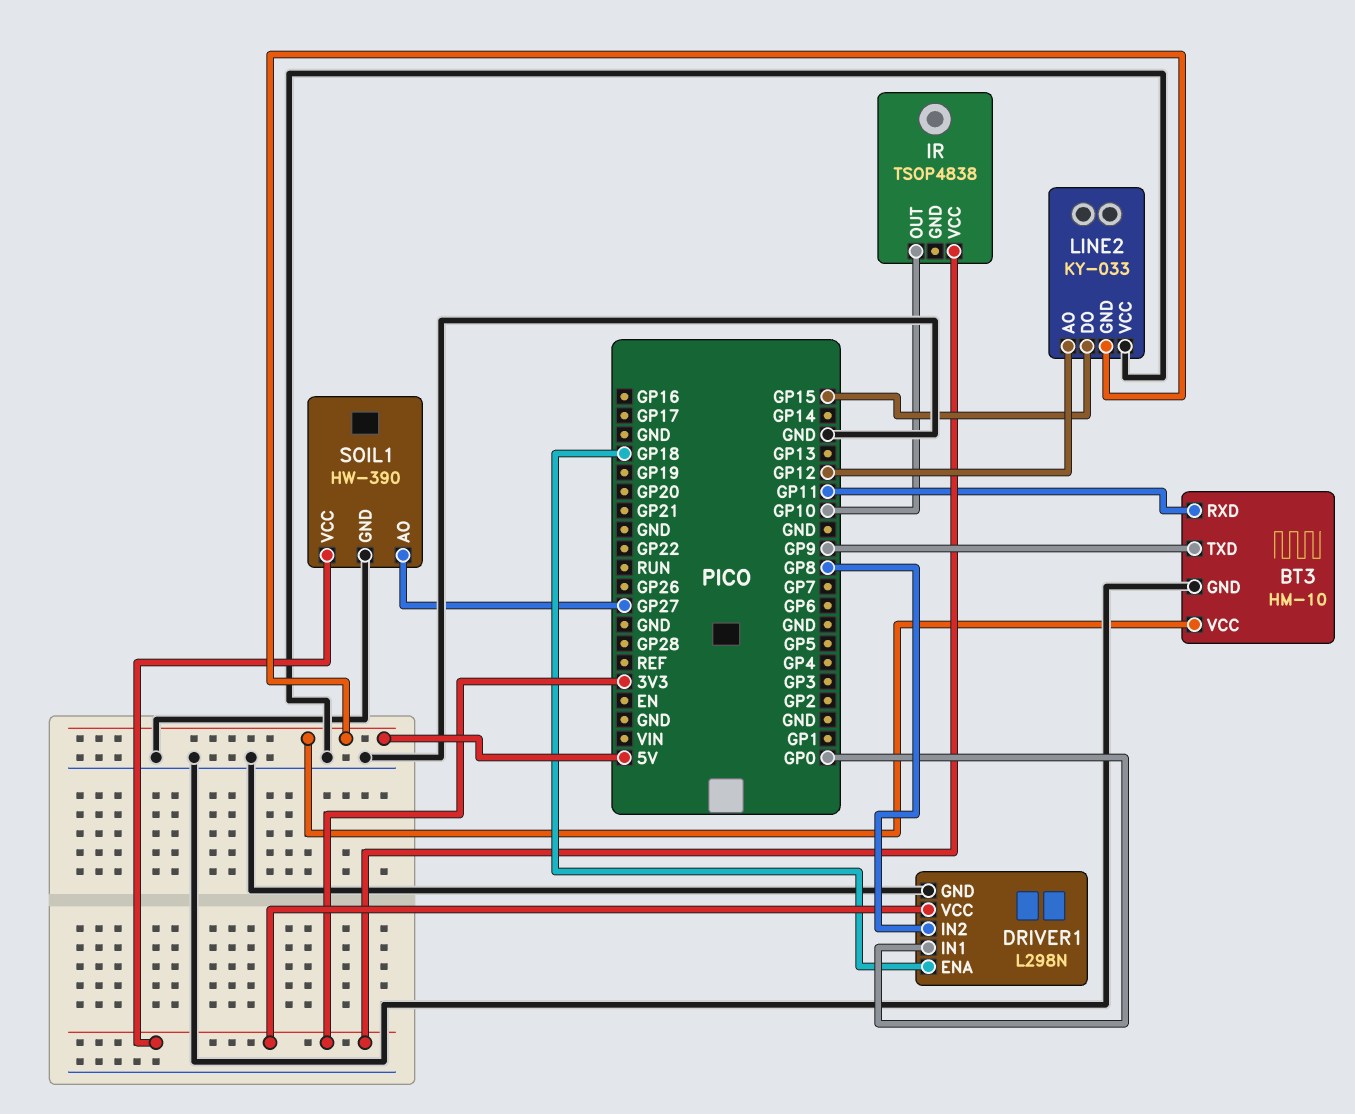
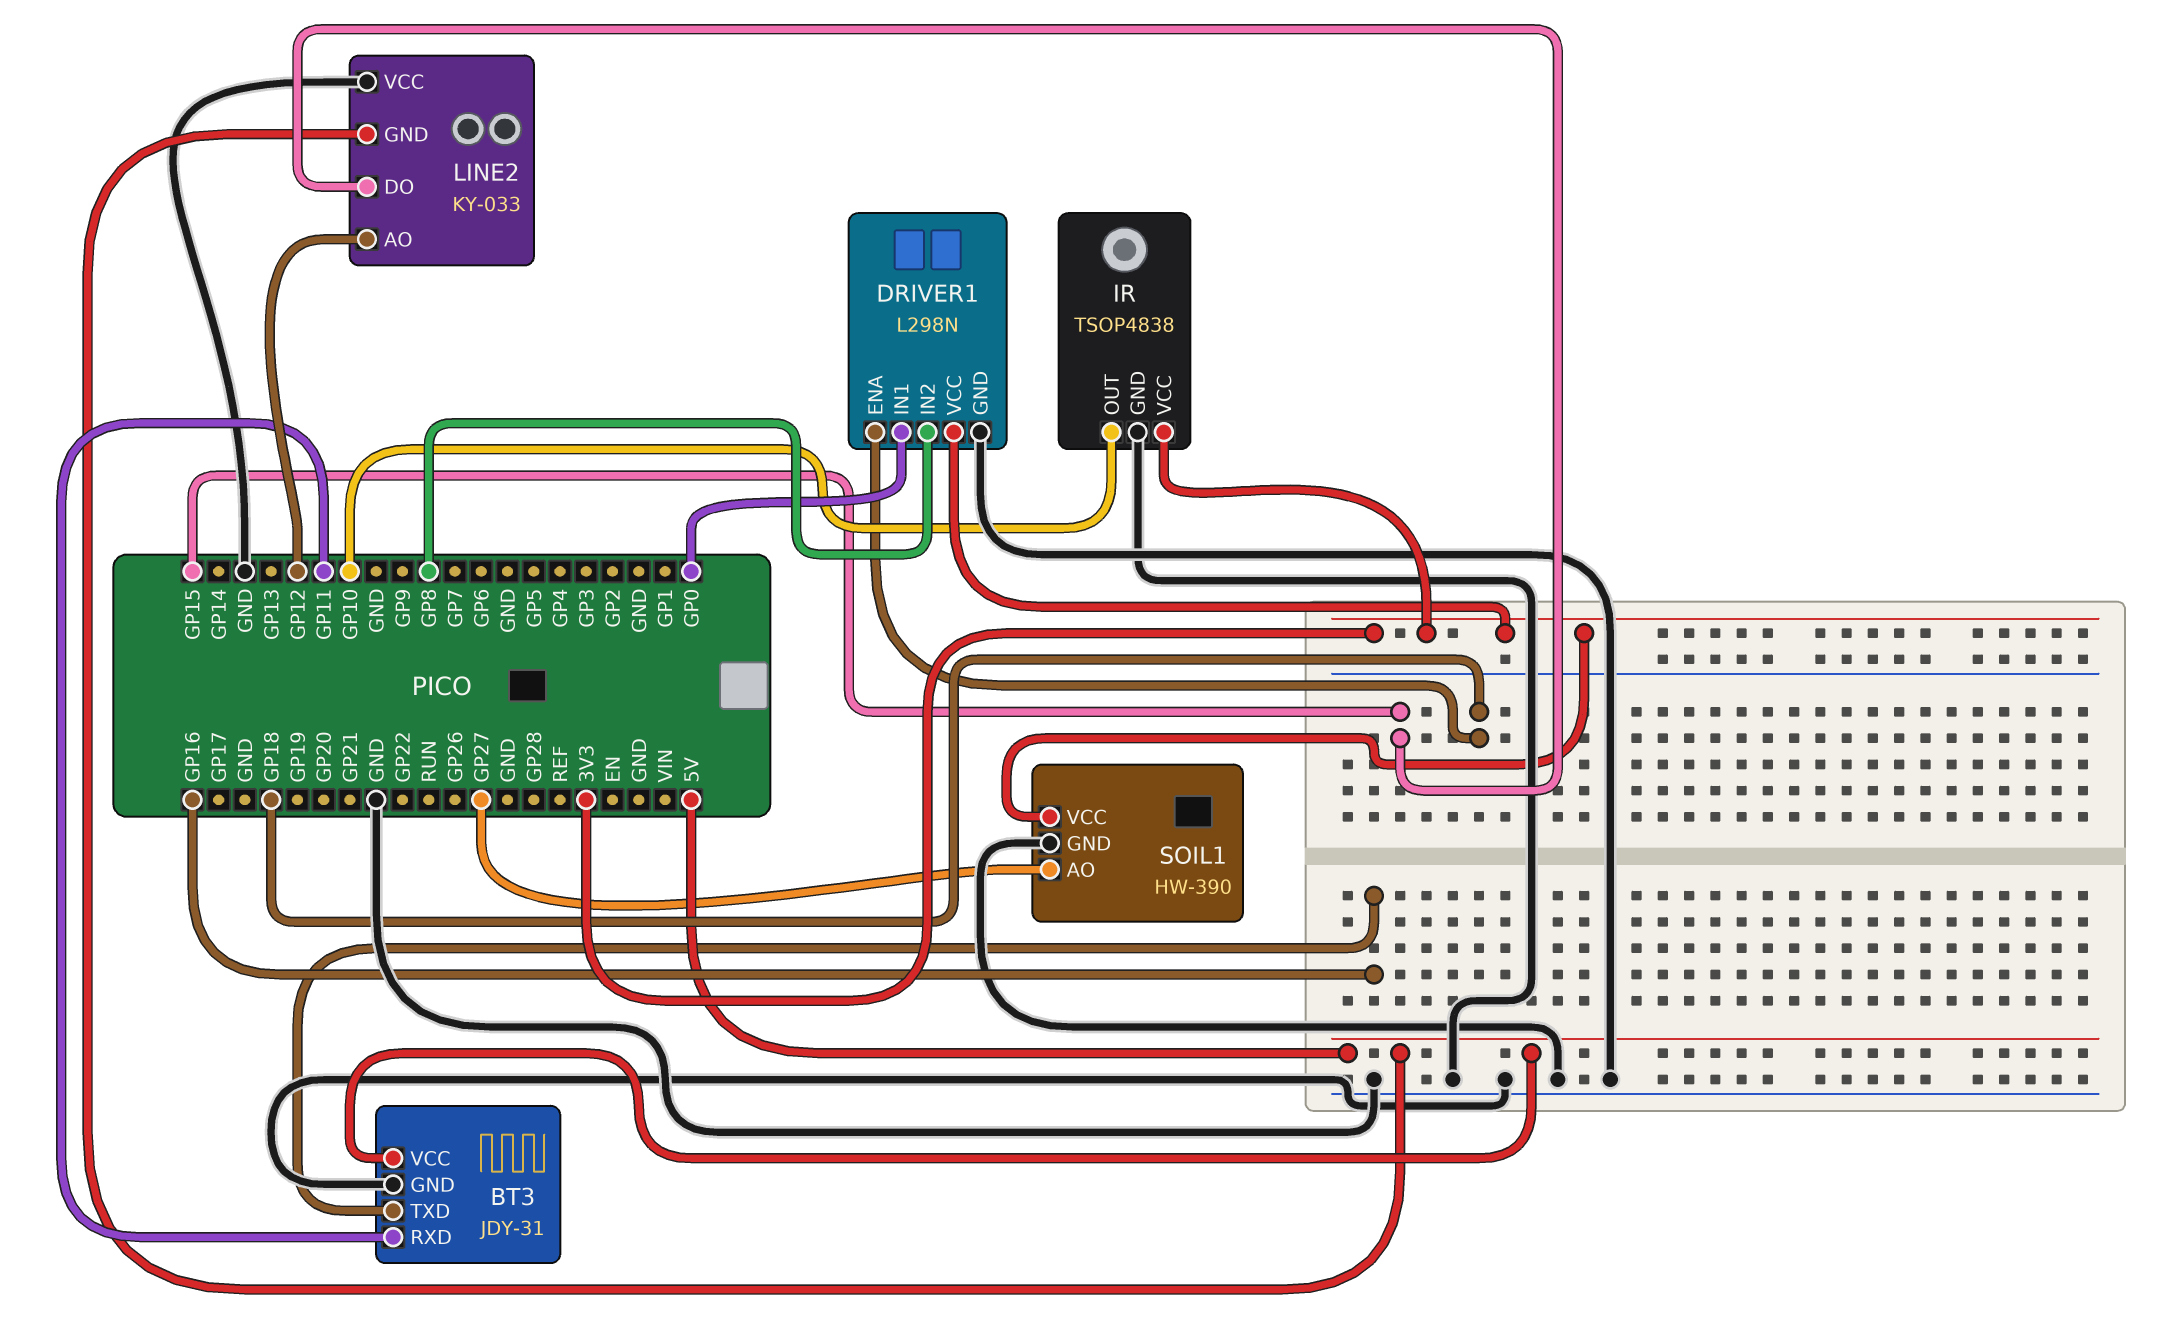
BT3: HM-10 -> JDY-31
BT3 pin TXD: GP9 -> GP16
IR pin GND: none -> GND

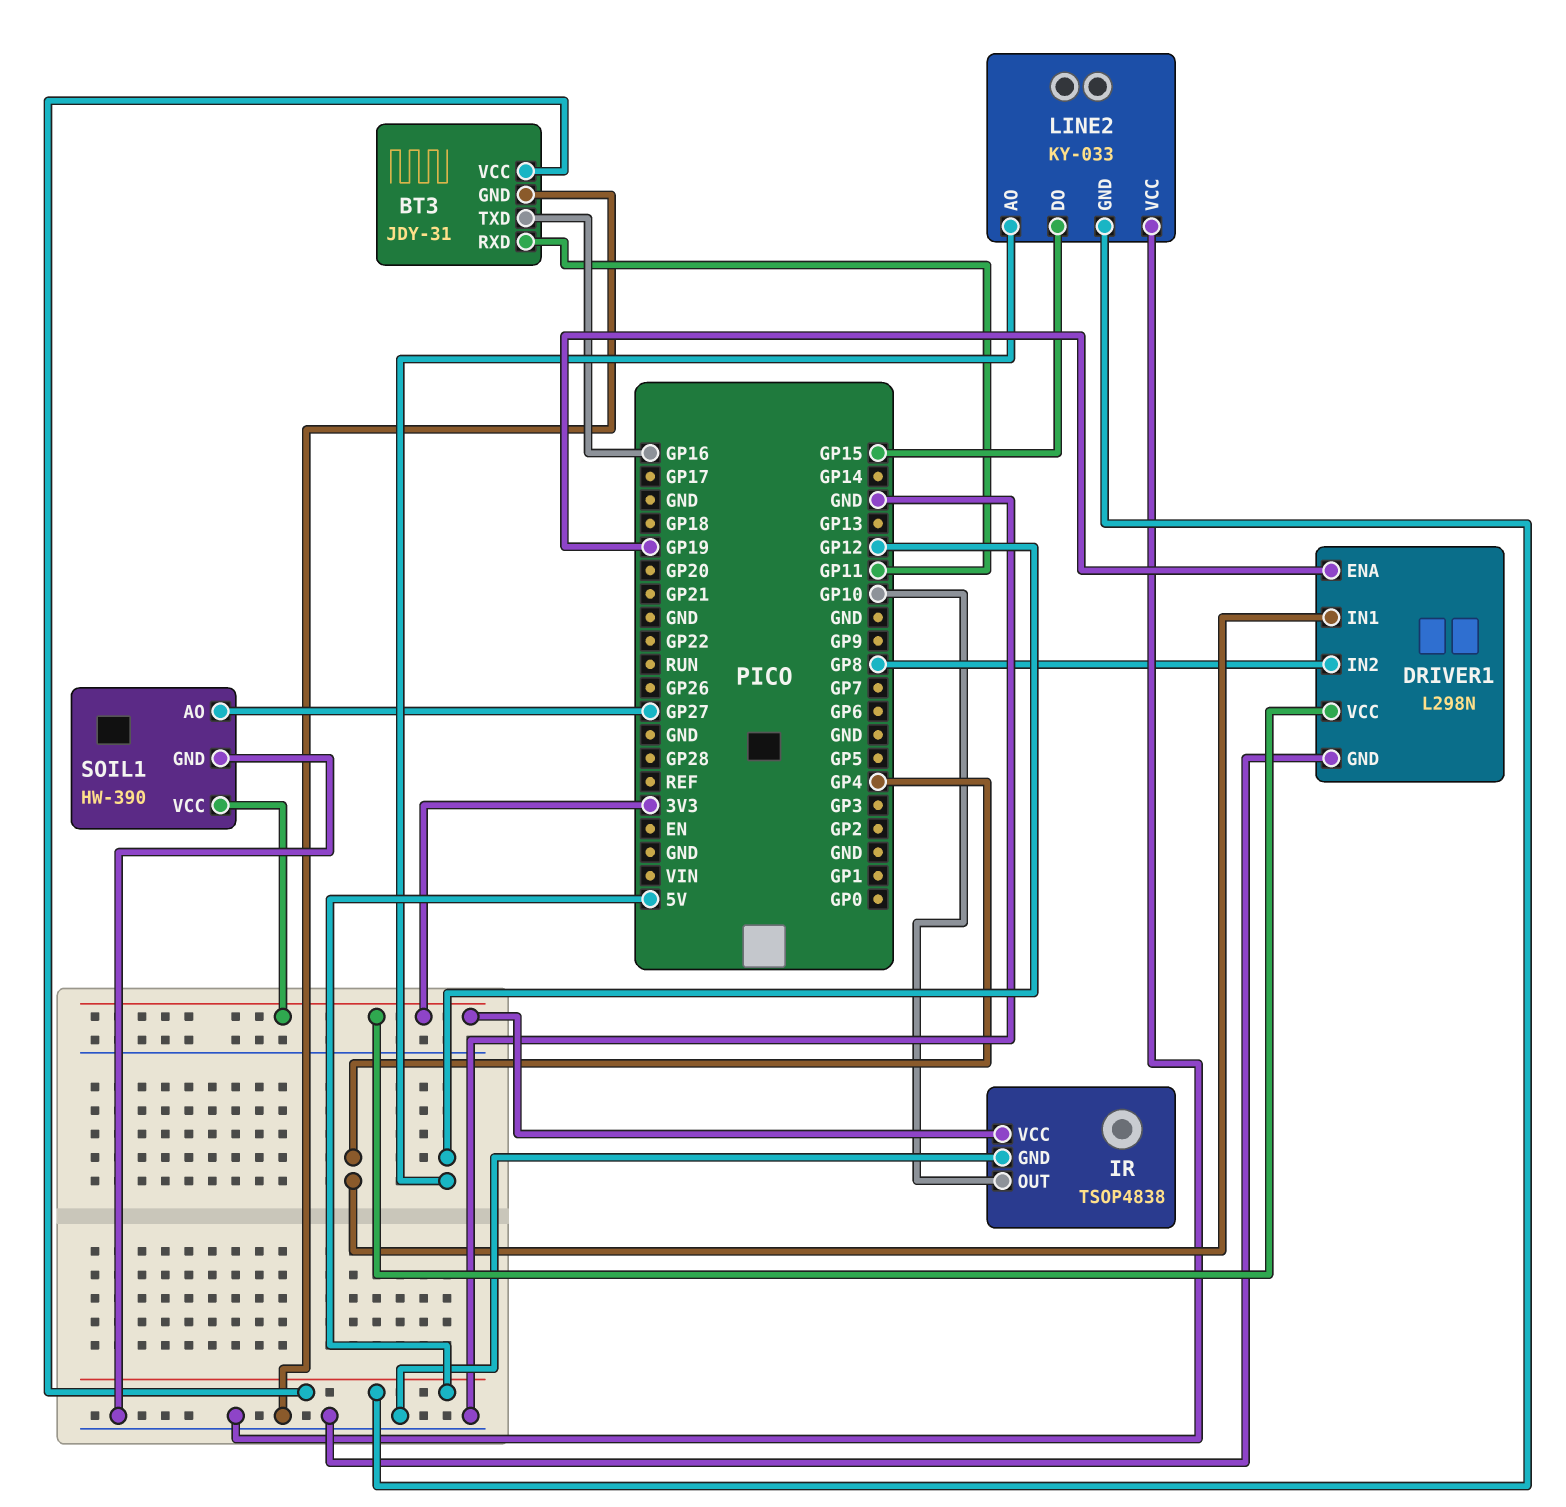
DRIVER1 pin ENA: GP18 -> GP19
DRIVER1 pin IN1: GP0 -> GP4

